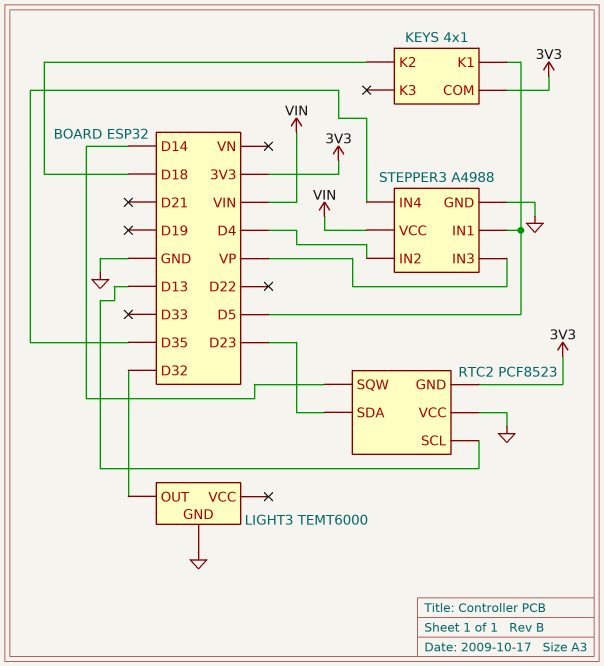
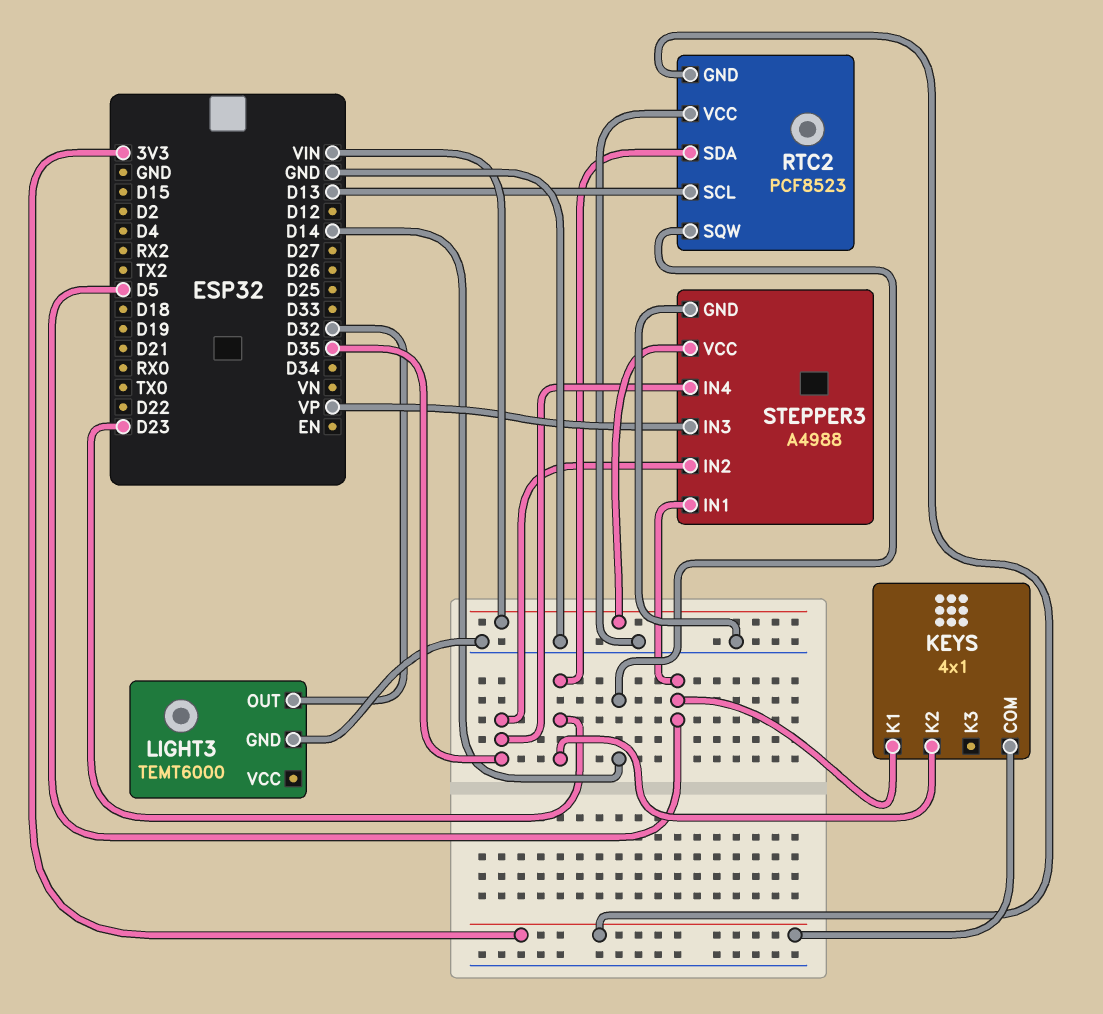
KEYS pin K2: D18 -> D23
STEPPER3 pin IN2: D4 -> D35

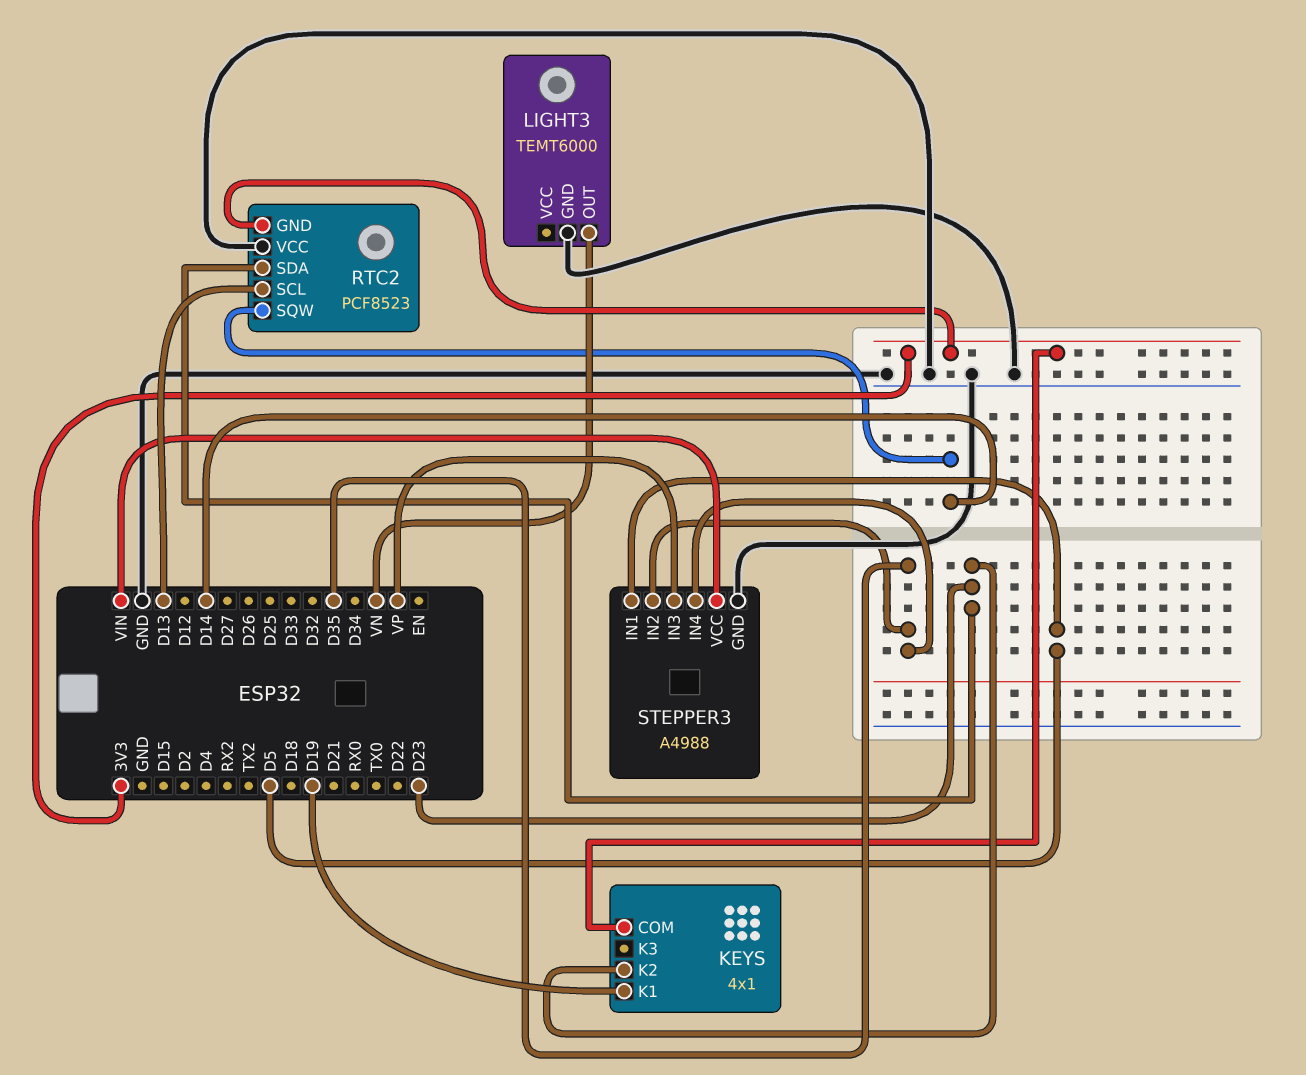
KEYS pin K1: D5 -> D19
LIGHT3 pin OUT: D32 -> VN

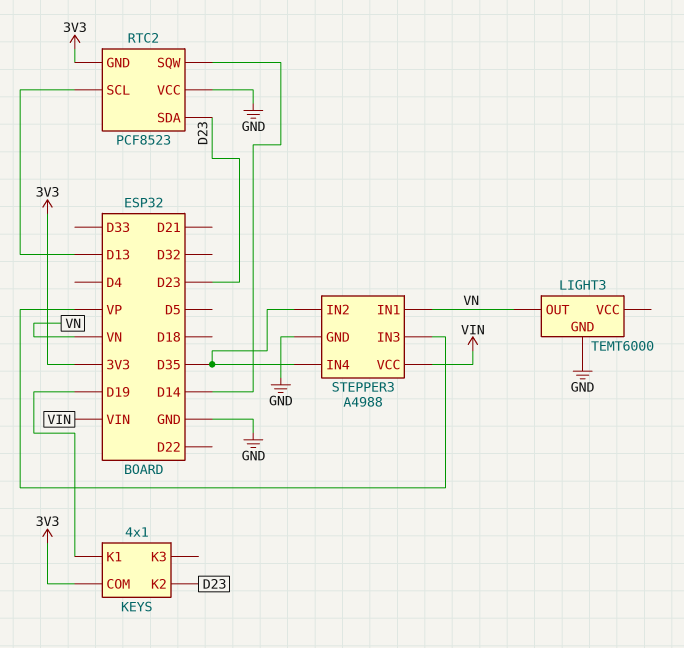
STEPPER3 pin IN1: D5 -> VN

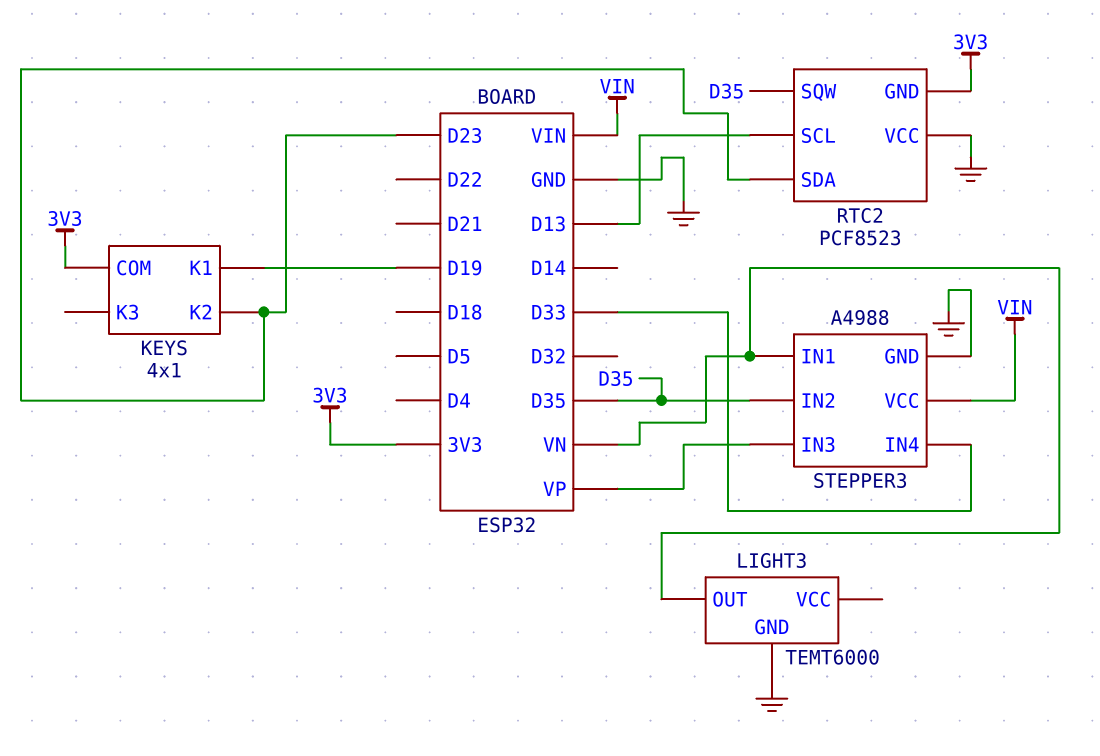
RTC2 pin SQW: D14 -> D35
STEPPER3 pin IN4: D35 -> D33

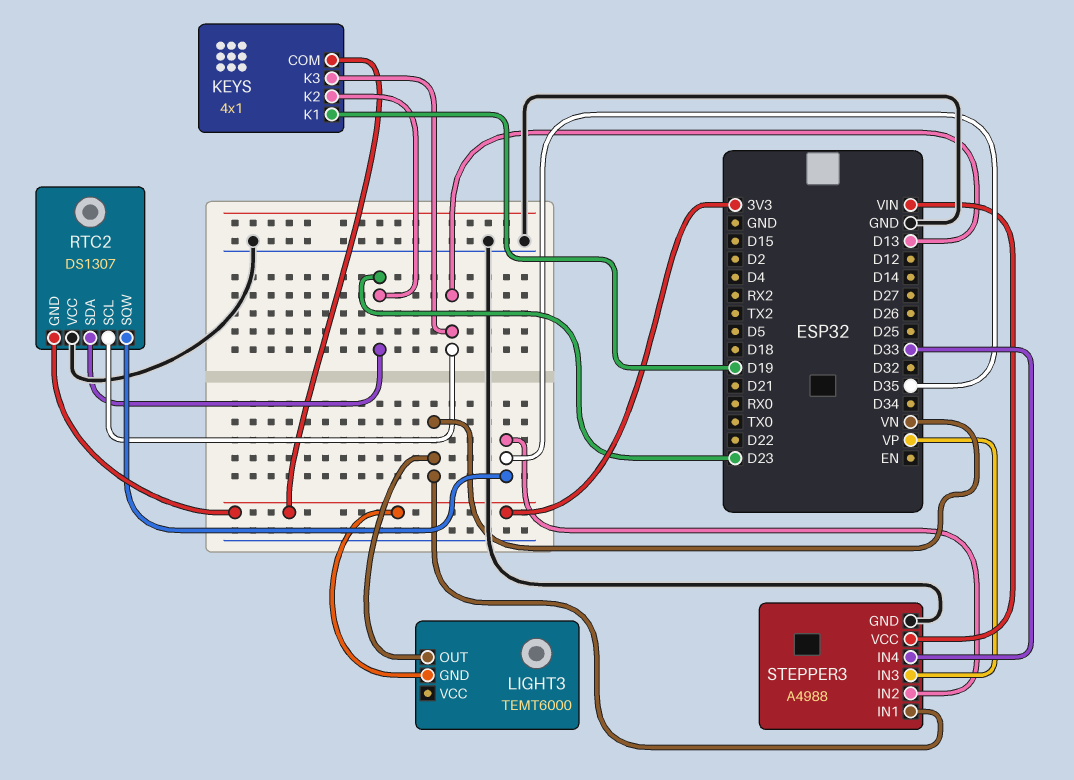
KEYS pin K3: none -> D13
LIGHT3 pin GND: GND -> 3V3
RTC2: PCF8523 -> DS1307

